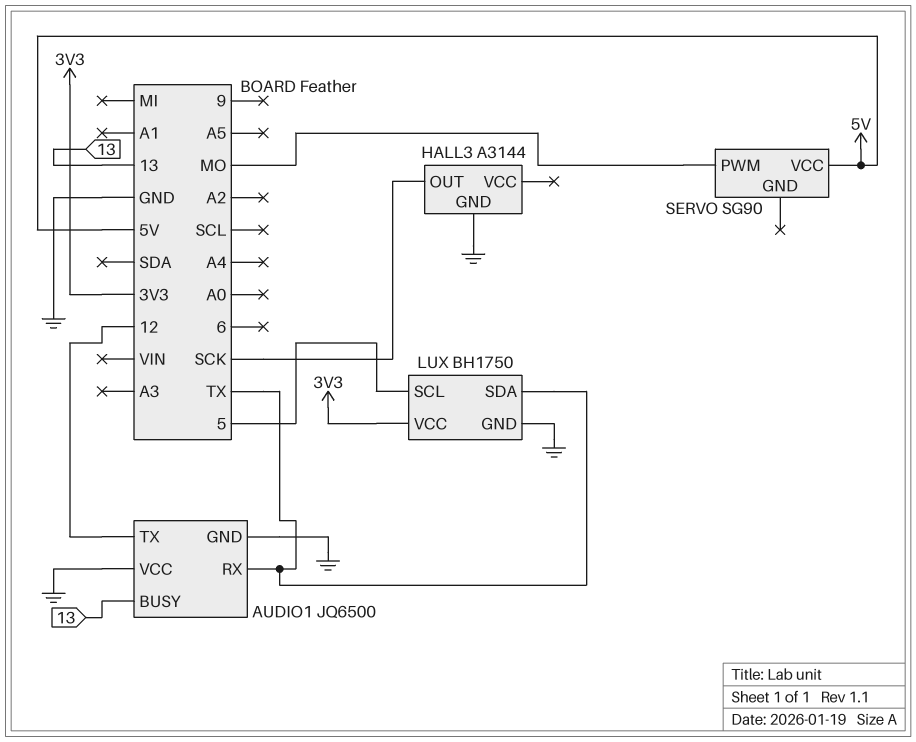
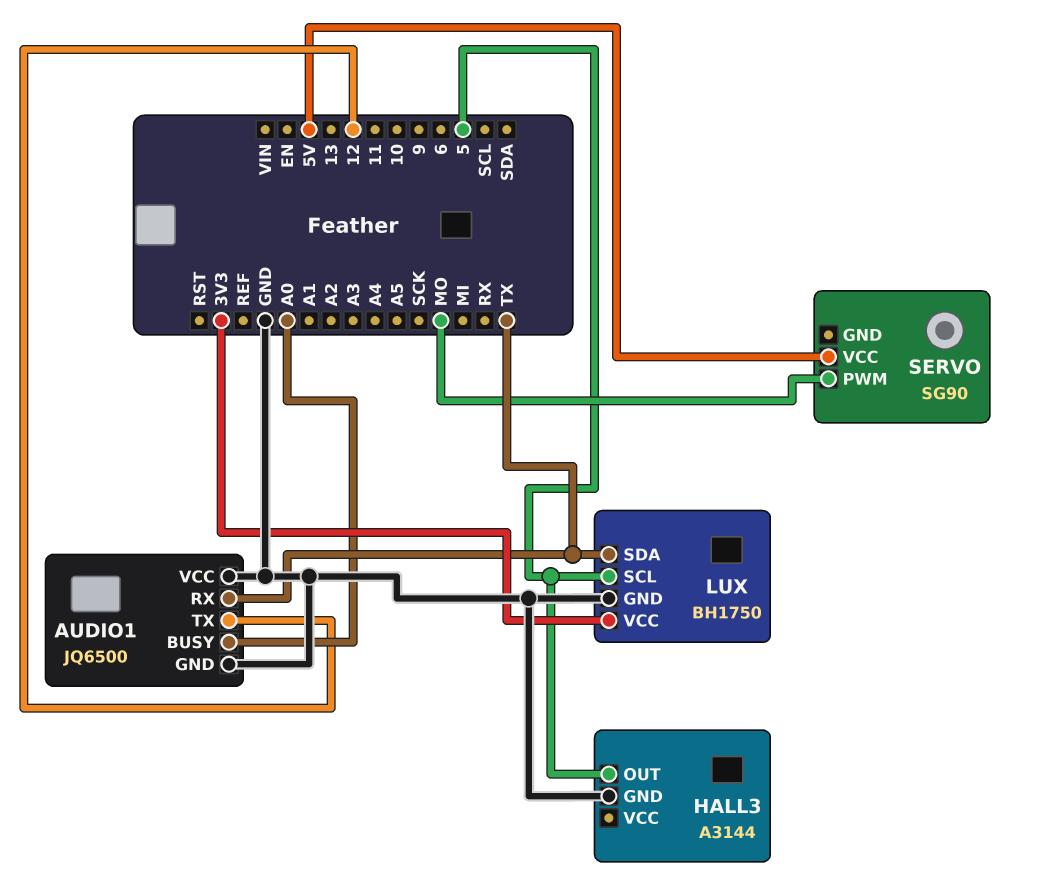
AUDIO1 pin BUSY: 13 -> A0
HALL3 pin OUT: SCK -> 5

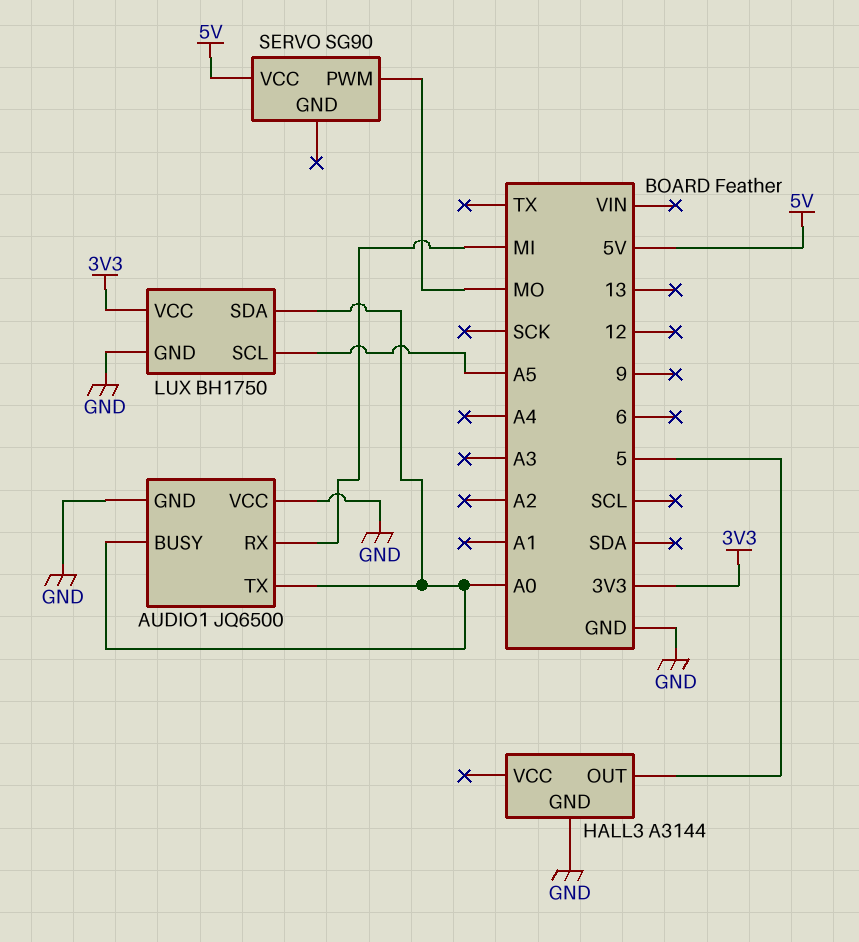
AUDIO1 pin RX: TX -> MI
AUDIO1 pin TX: 12 -> A0
LUX pin SCL: 5 -> A5
LUX pin SDA: TX -> A0

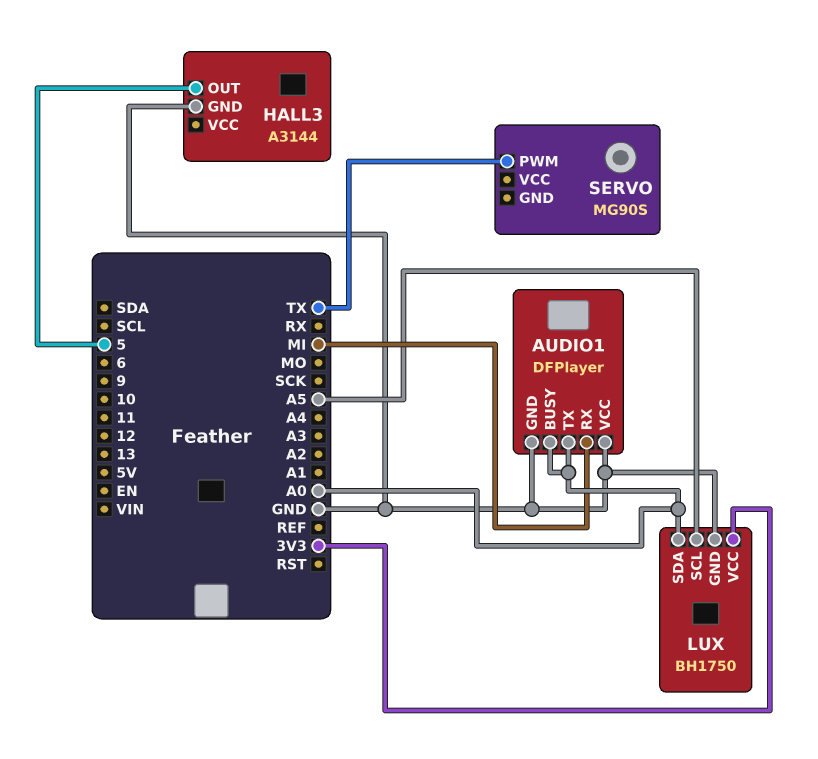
AUDIO1: JQ6500 -> DFPlayer
SERVO: SG90 -> MG90S
SERVO pin PWM: MO -> TX
SERVO pin VCC: 5V -> none

